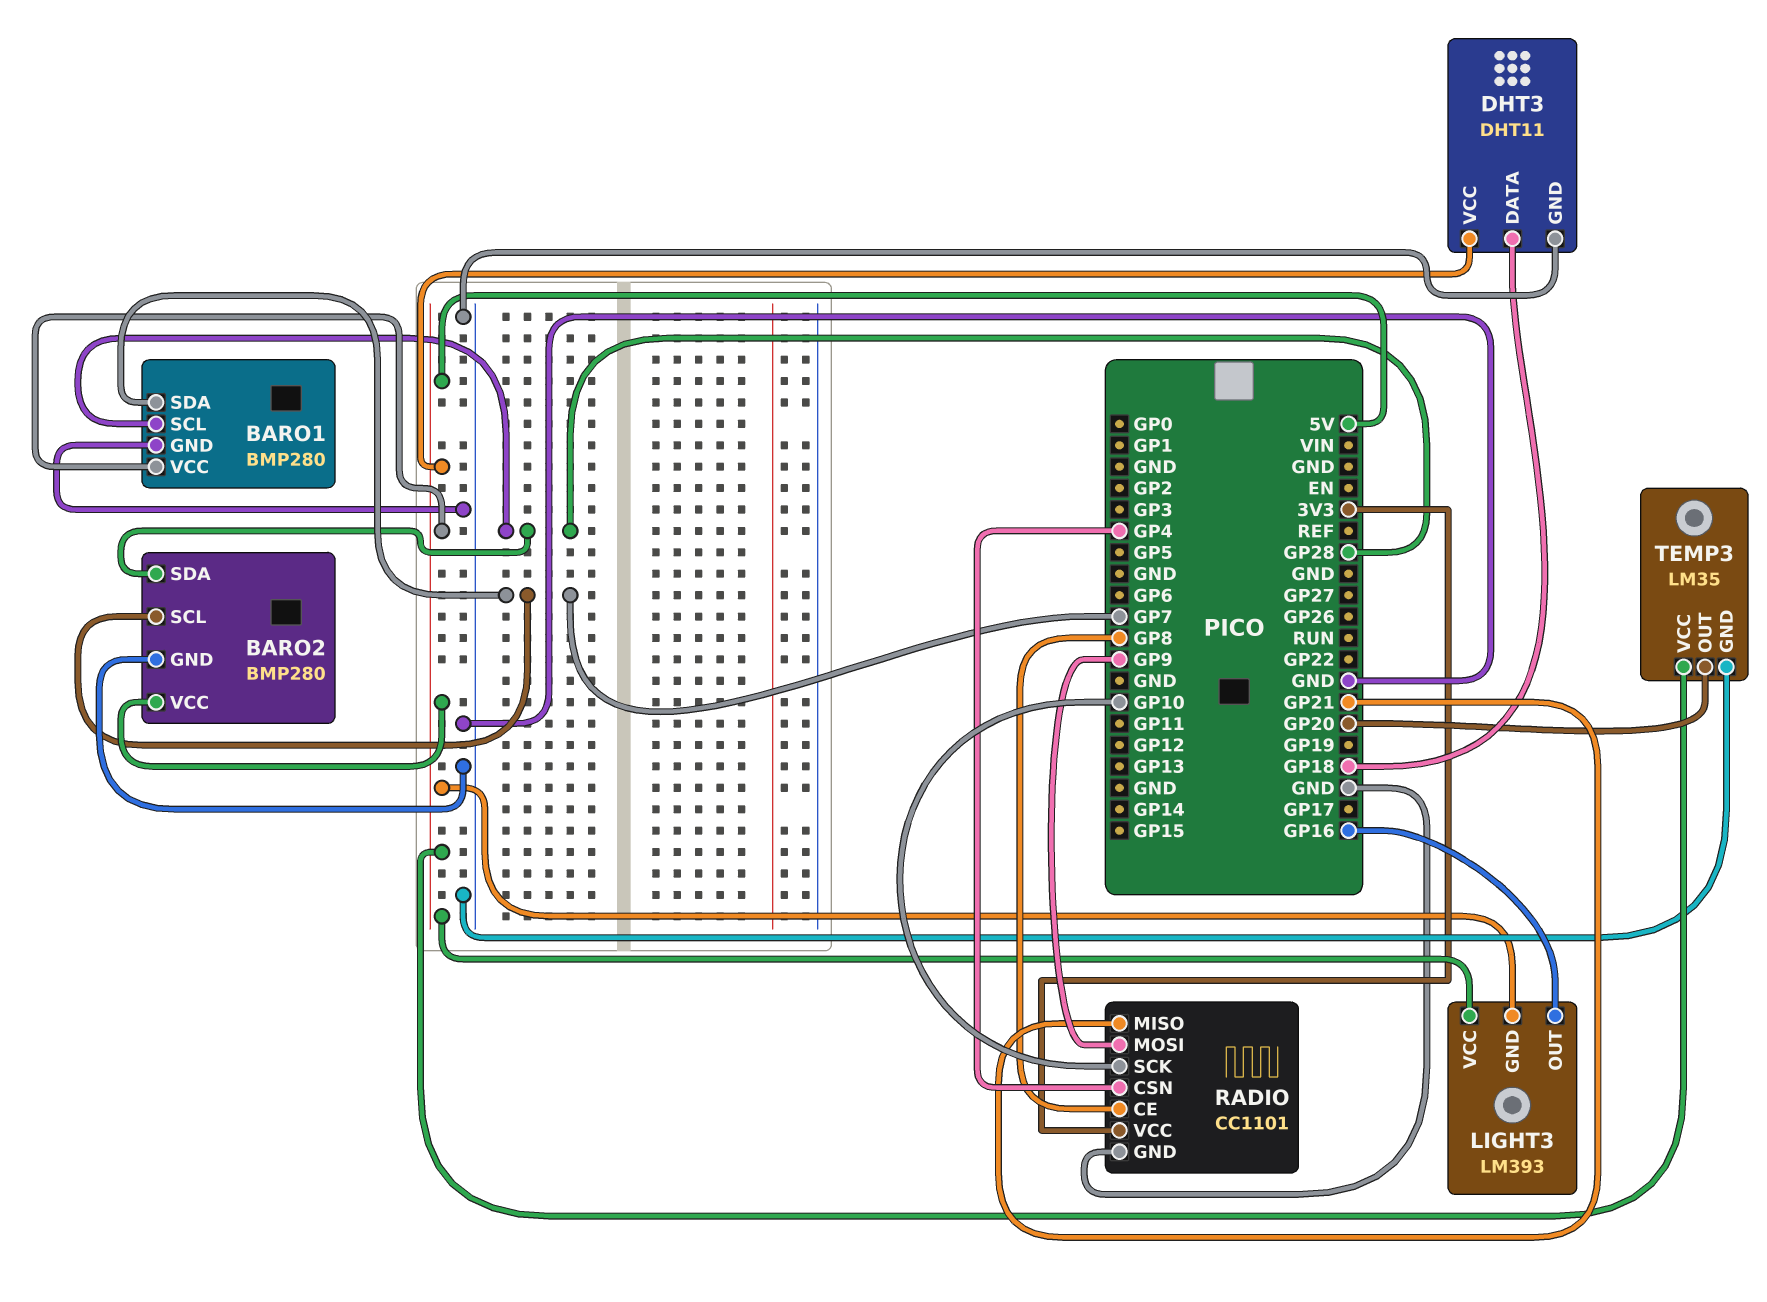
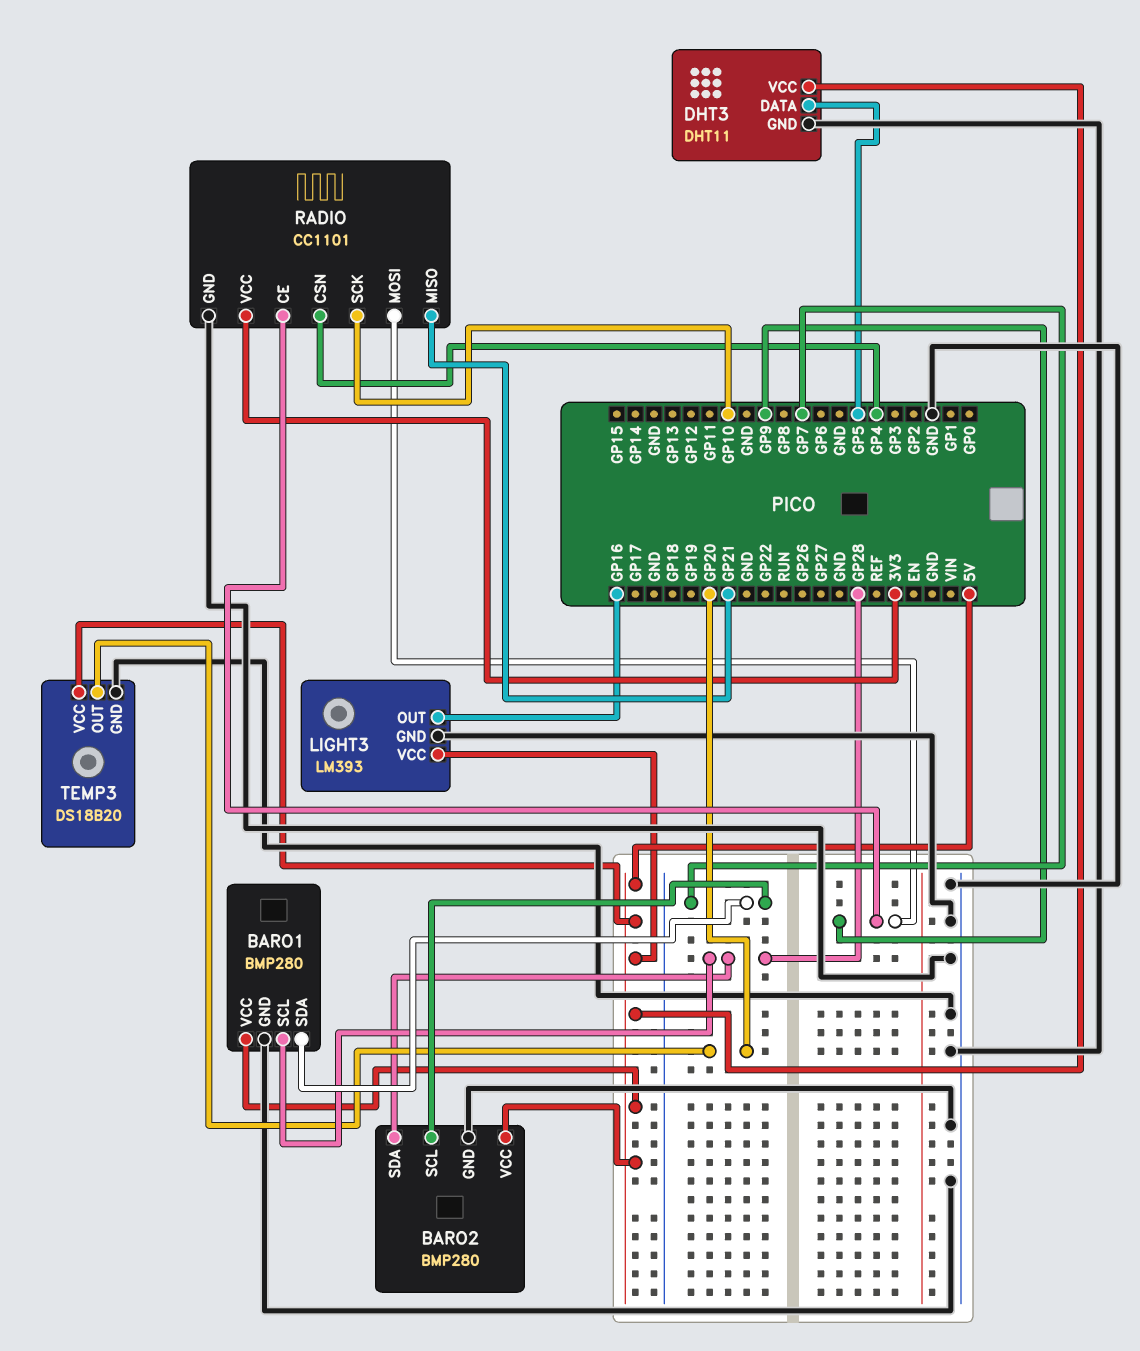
DHT3 pin DATA: GP18 -> GP5
LIGHT3 pin GND: 5V -> GND
RADIO pin CE: GP8 -> GP9
TEMP3: LM35 -> DS18B20

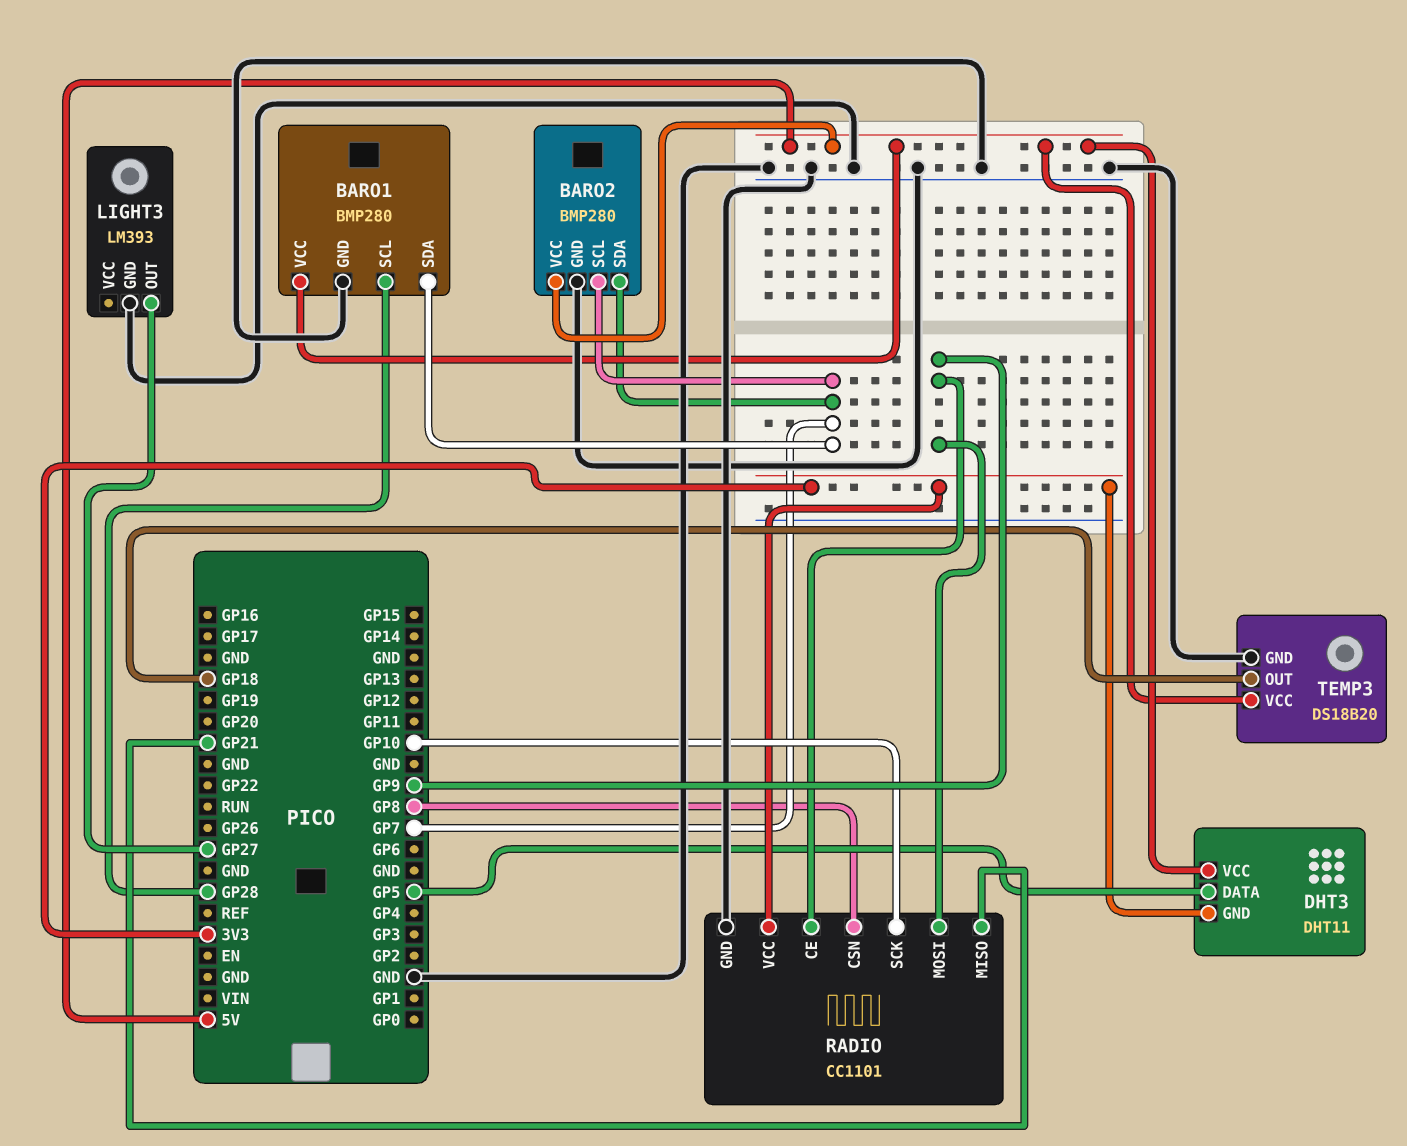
BARO2 pin SDA: GP28 -> GP7
DHT3 pin GND: GND -> 3V3
LIGHT3 pin OUT: GP16 -> GP27
LIGHT3 pin VCC: 5V -> none
RADIO pin CSN: GP4 -> GP8
TEMP3 pin OUT: GP20 -> GP18

